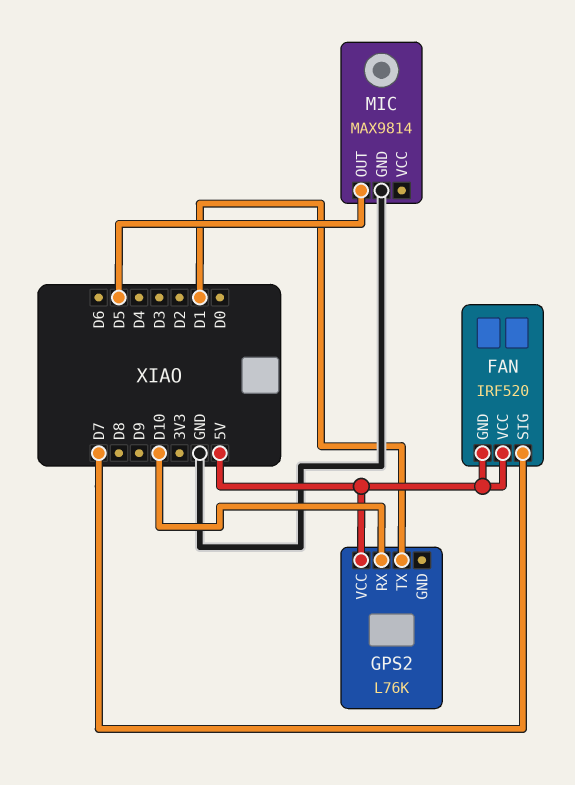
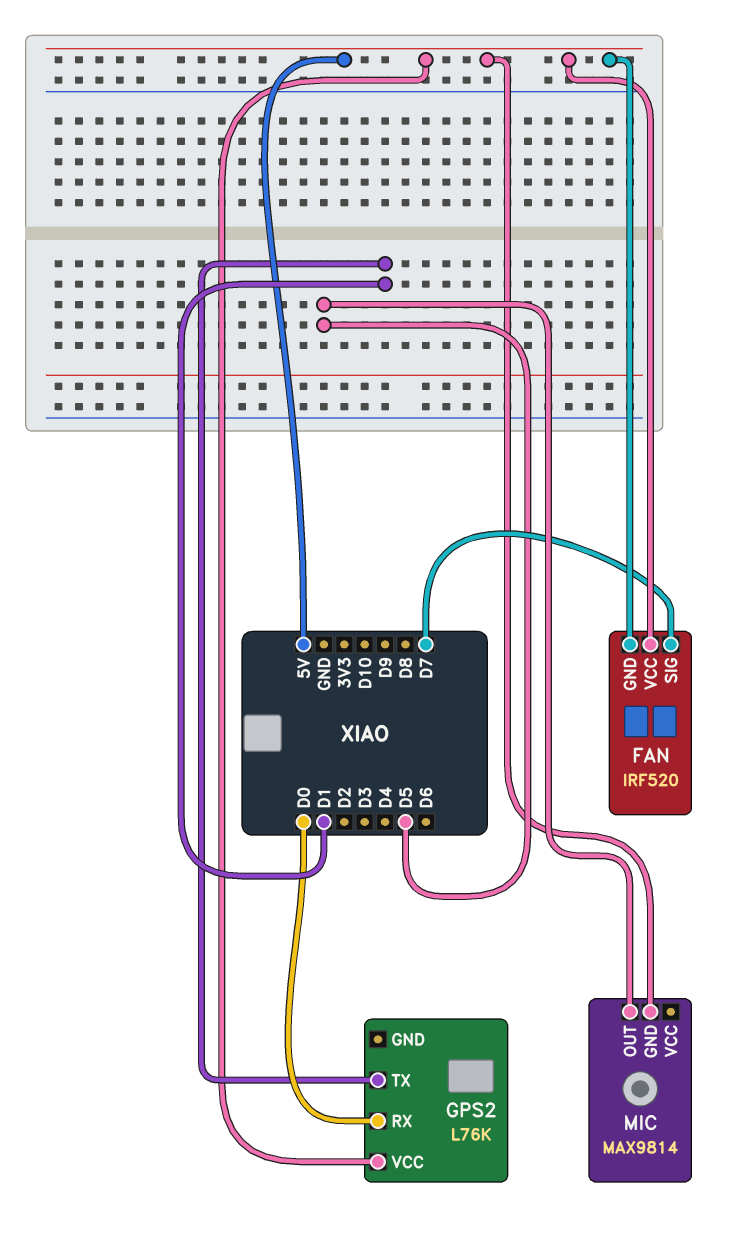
GPS2 pin RX: D10 -> D0
MIC pin GND: GND -> 5V

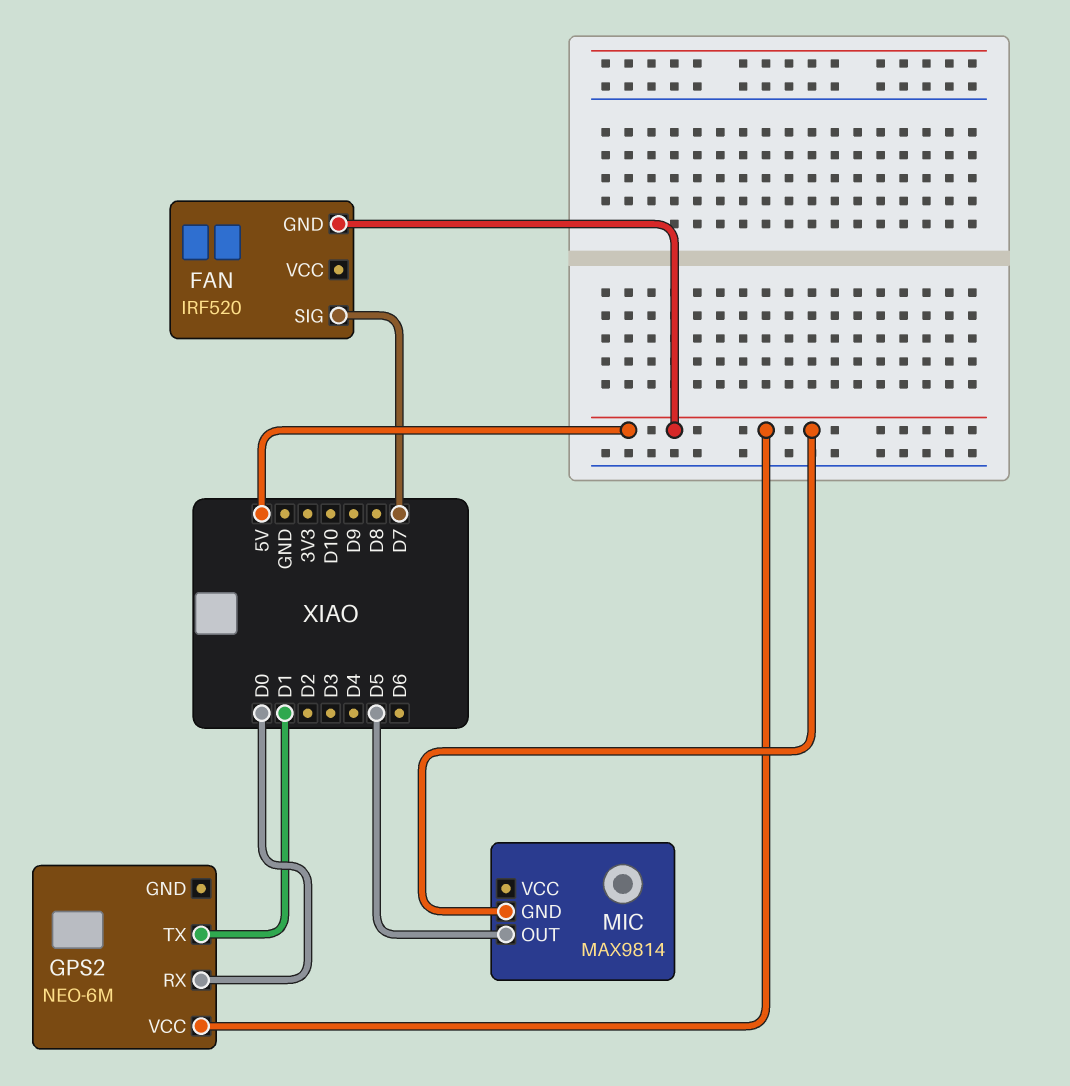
FAN pin VCC: 5V -> none
GPS2: L76K -> NEO-6M

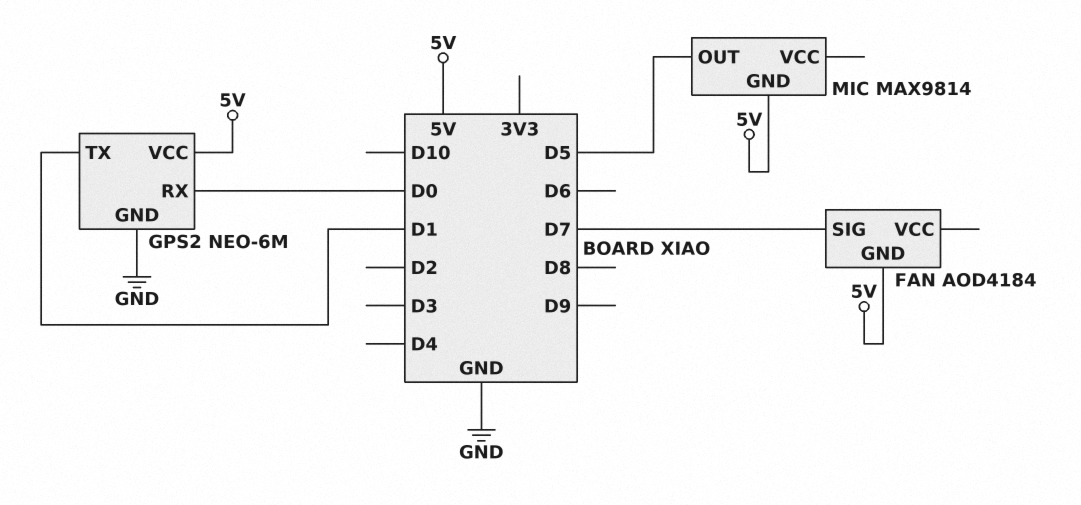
FAN: IRF520 -> AOD4184
GPS2 pin GND: none -> GND

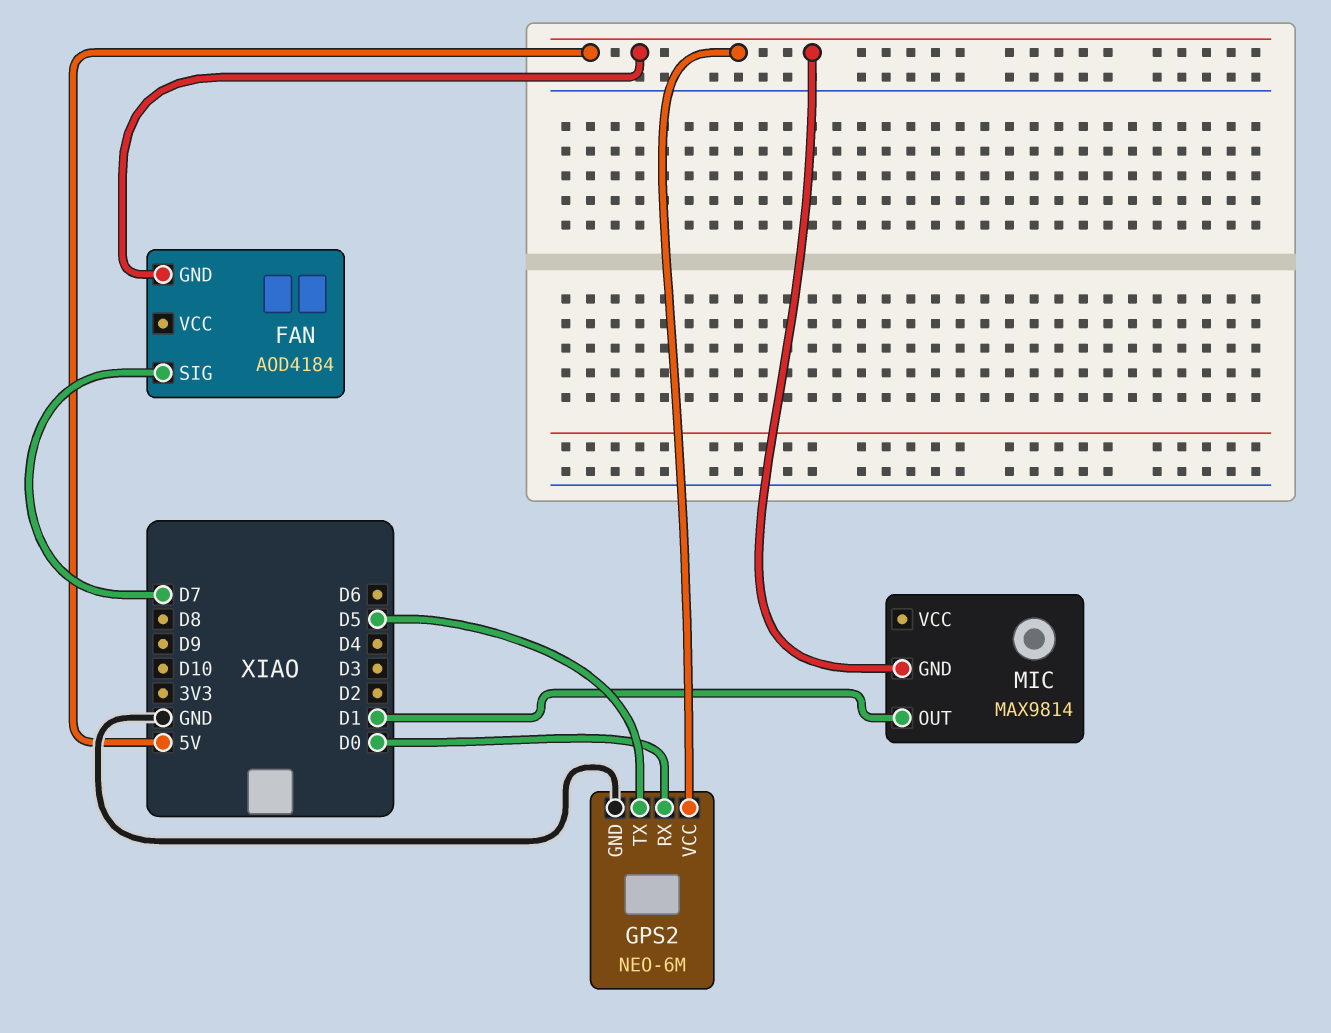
GPS2 pin TX: D1 -> D5
MIC pin OUT: D5 -> D1

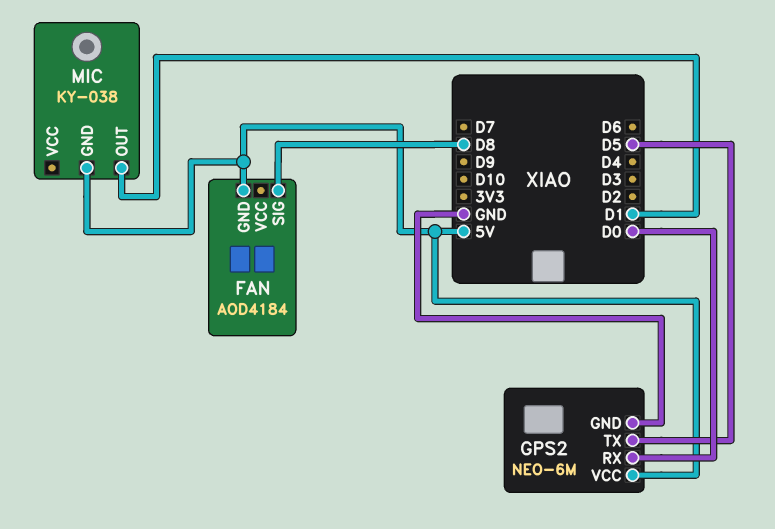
FAN pin SIG: D7 -> D8
MIC: MAX9814 -> KY-038

